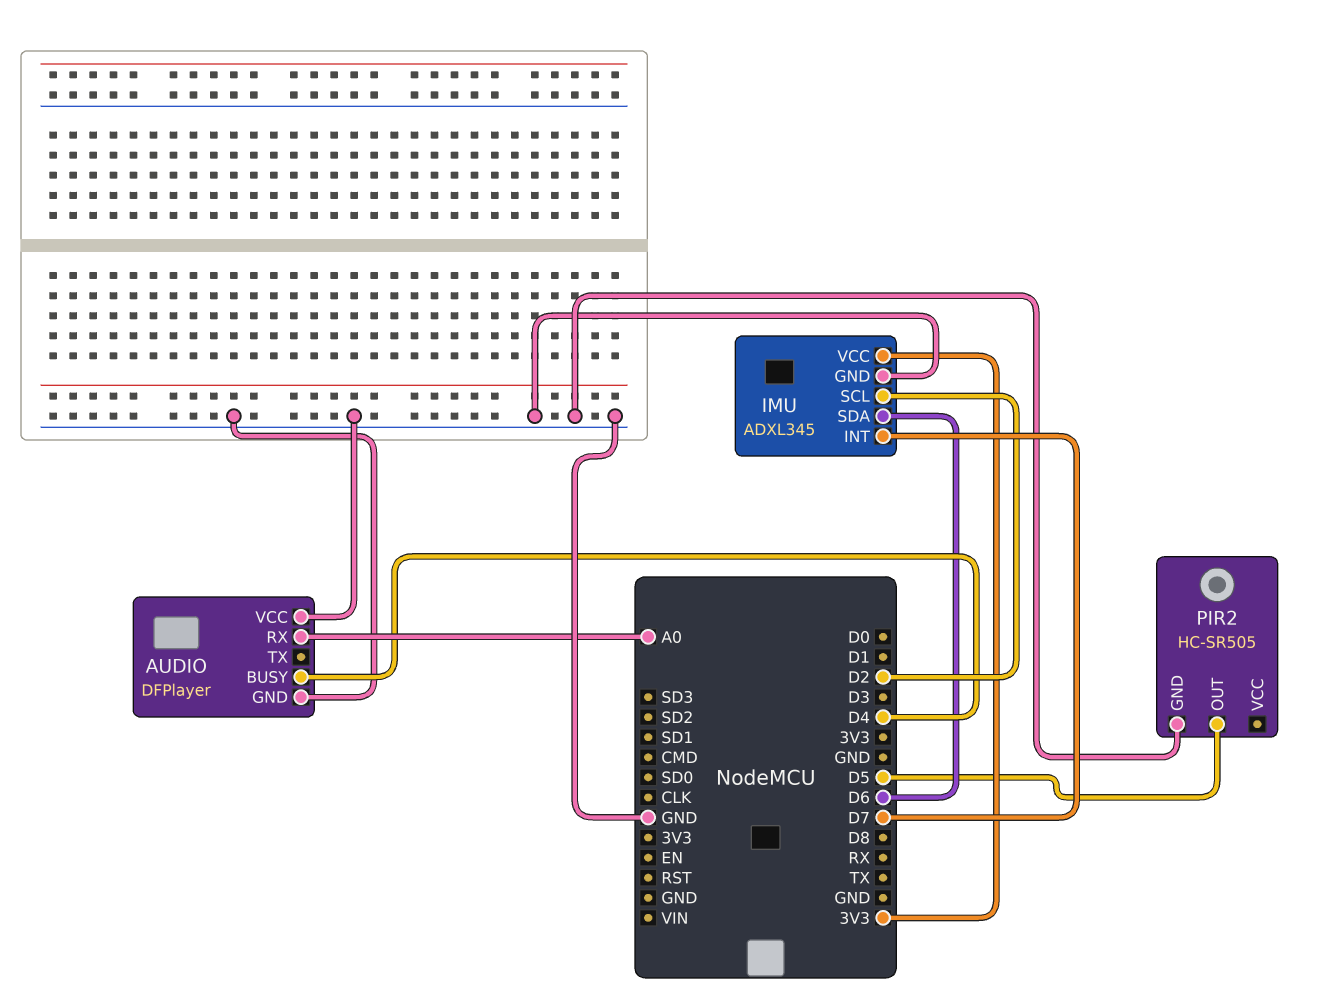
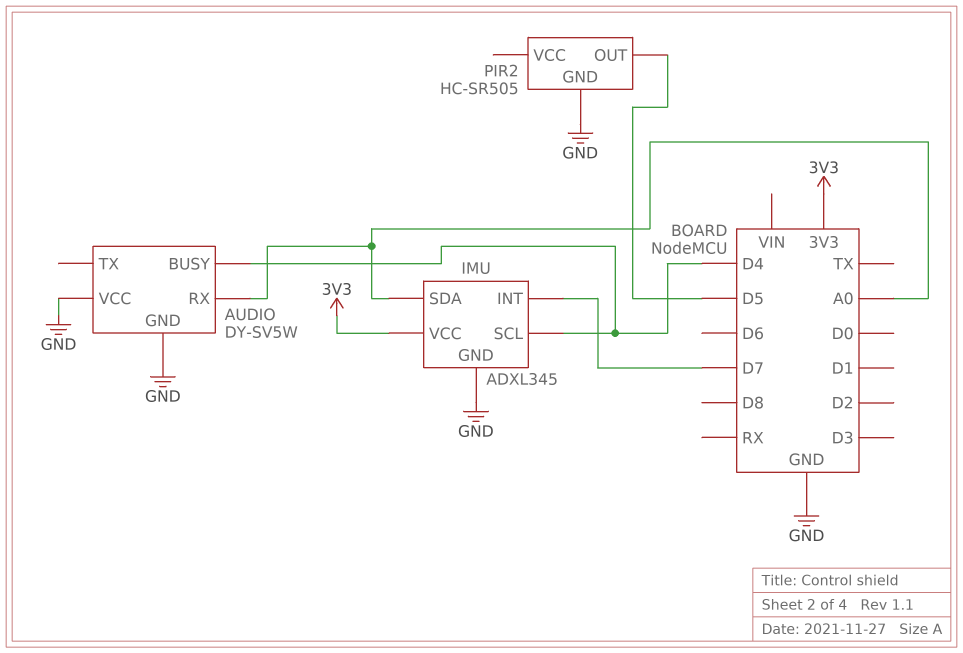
AUDIO: DFPlayer -> DY-SV5W
IMU pin SCL: D2 -> D4
IMU pin SDA: D6 -> A0

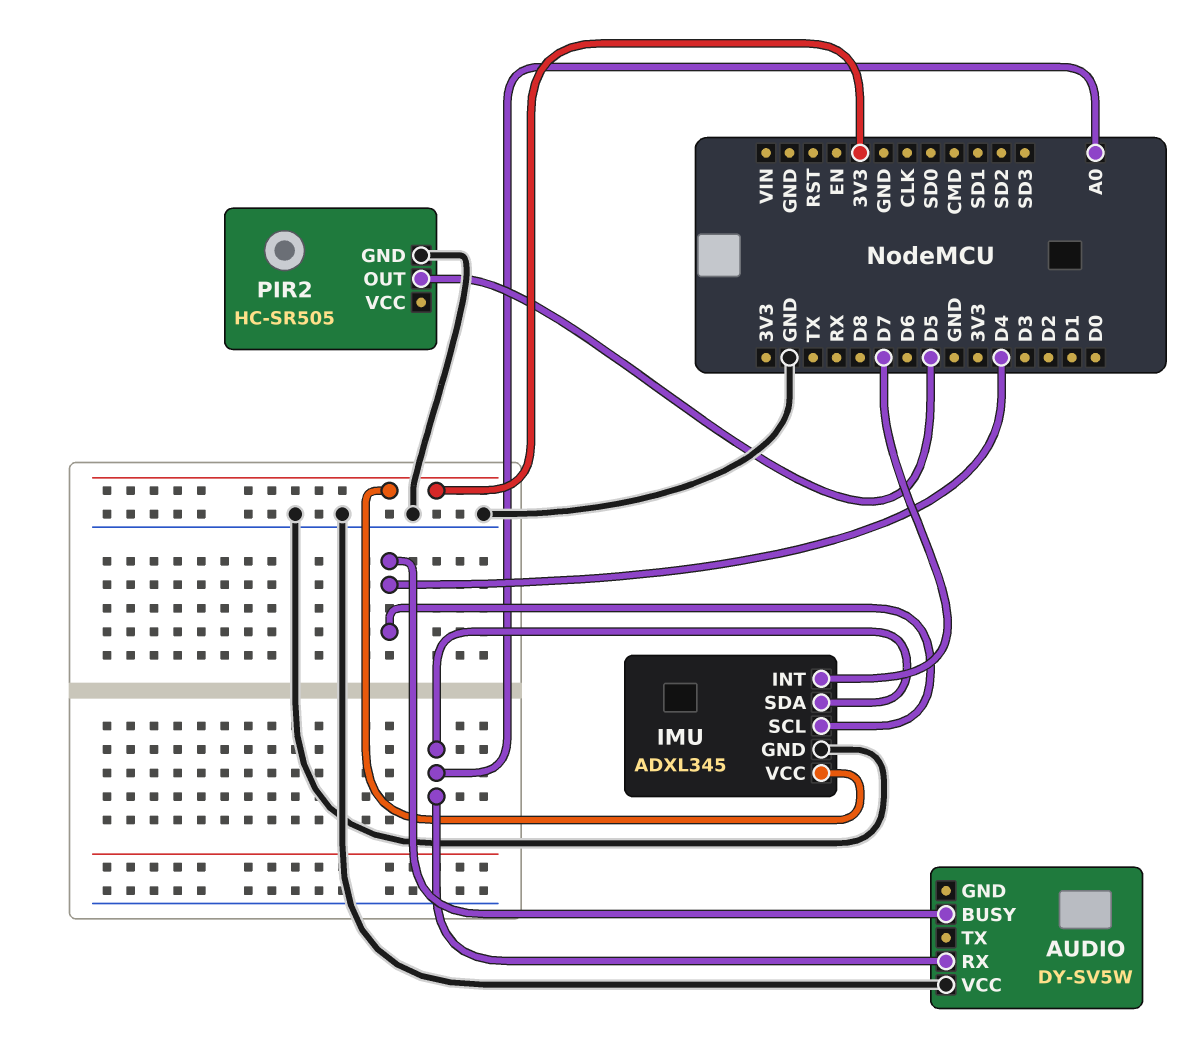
AUDIO pin GND: GND -> none

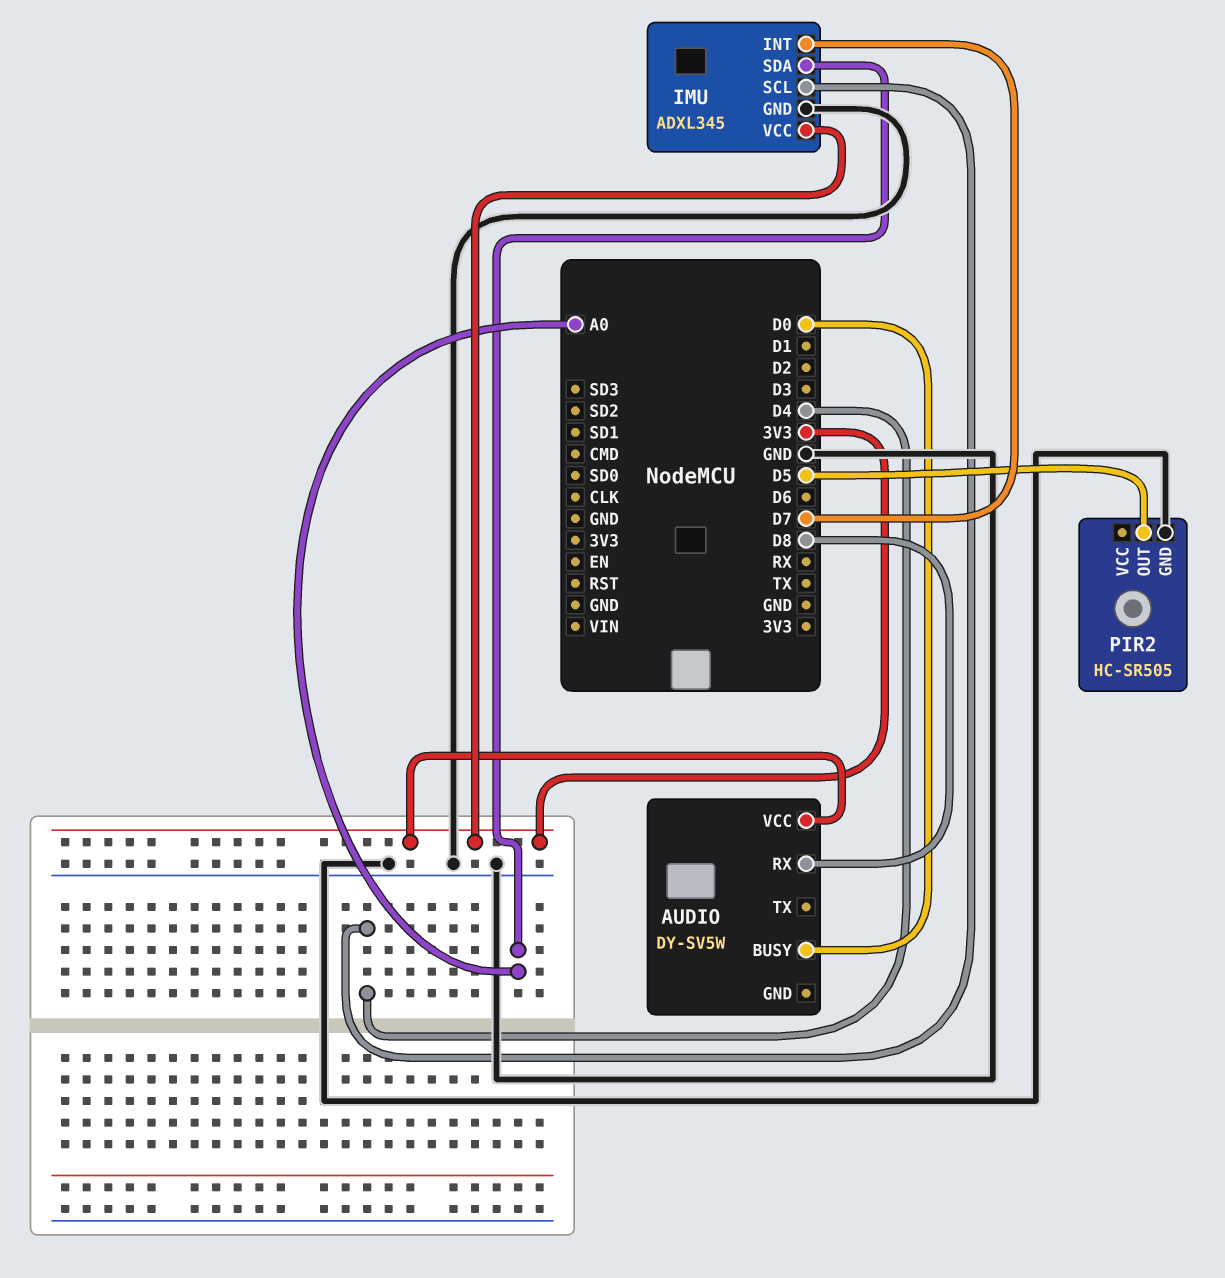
AUDIO pin BUSY: D4 -> D0
AUDIO pin RX: A0 -> D8
AUDIO pin VCC: GND -> 3V3

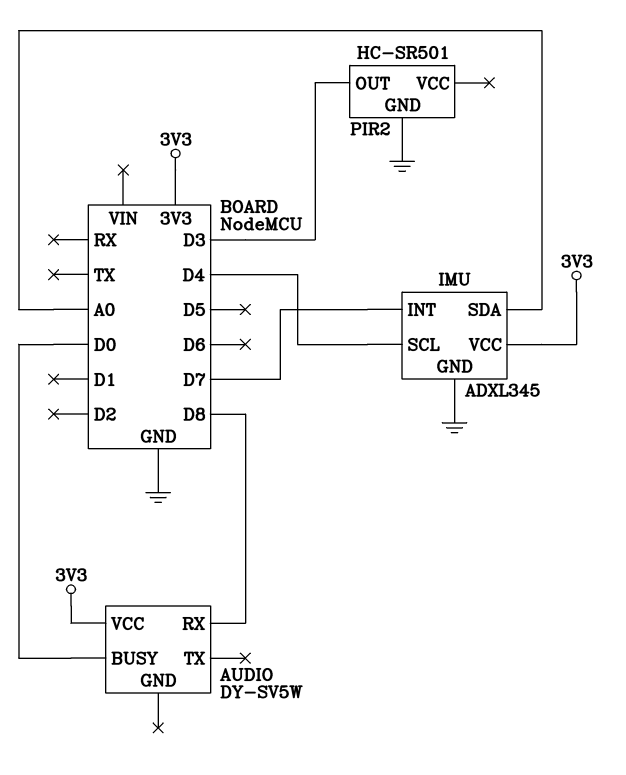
PIR2: HC-SR505 -> HC-SR501
PIR2 pin OUT: D5 -> D3

